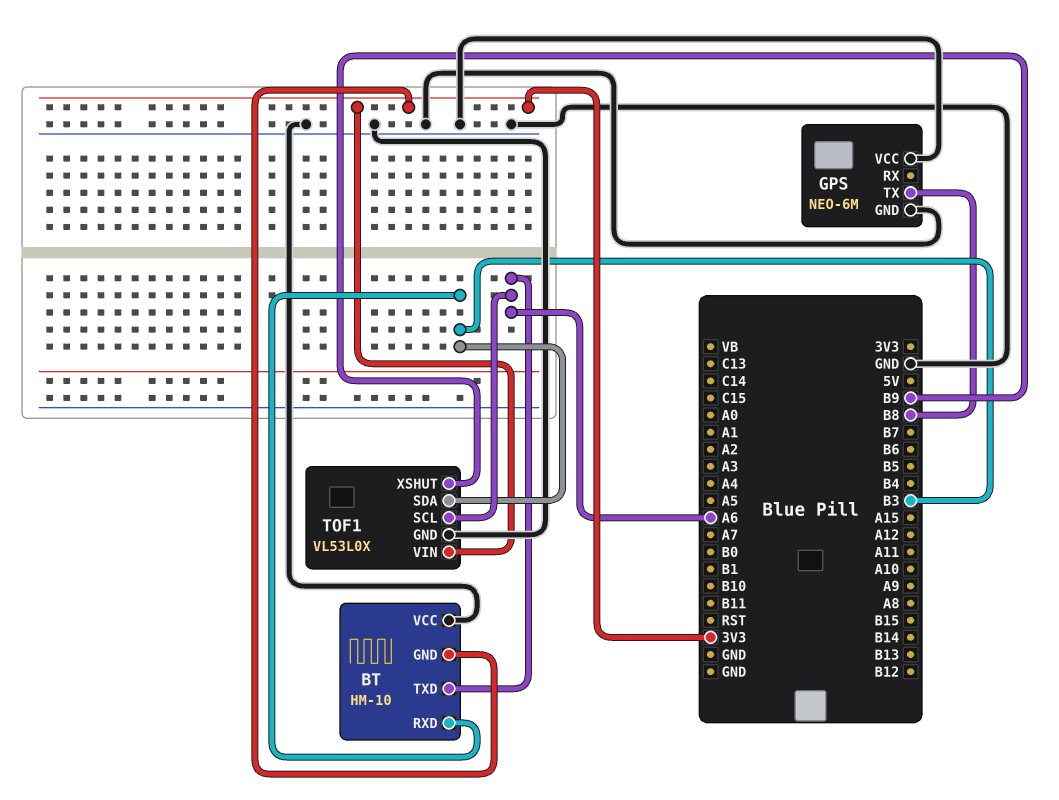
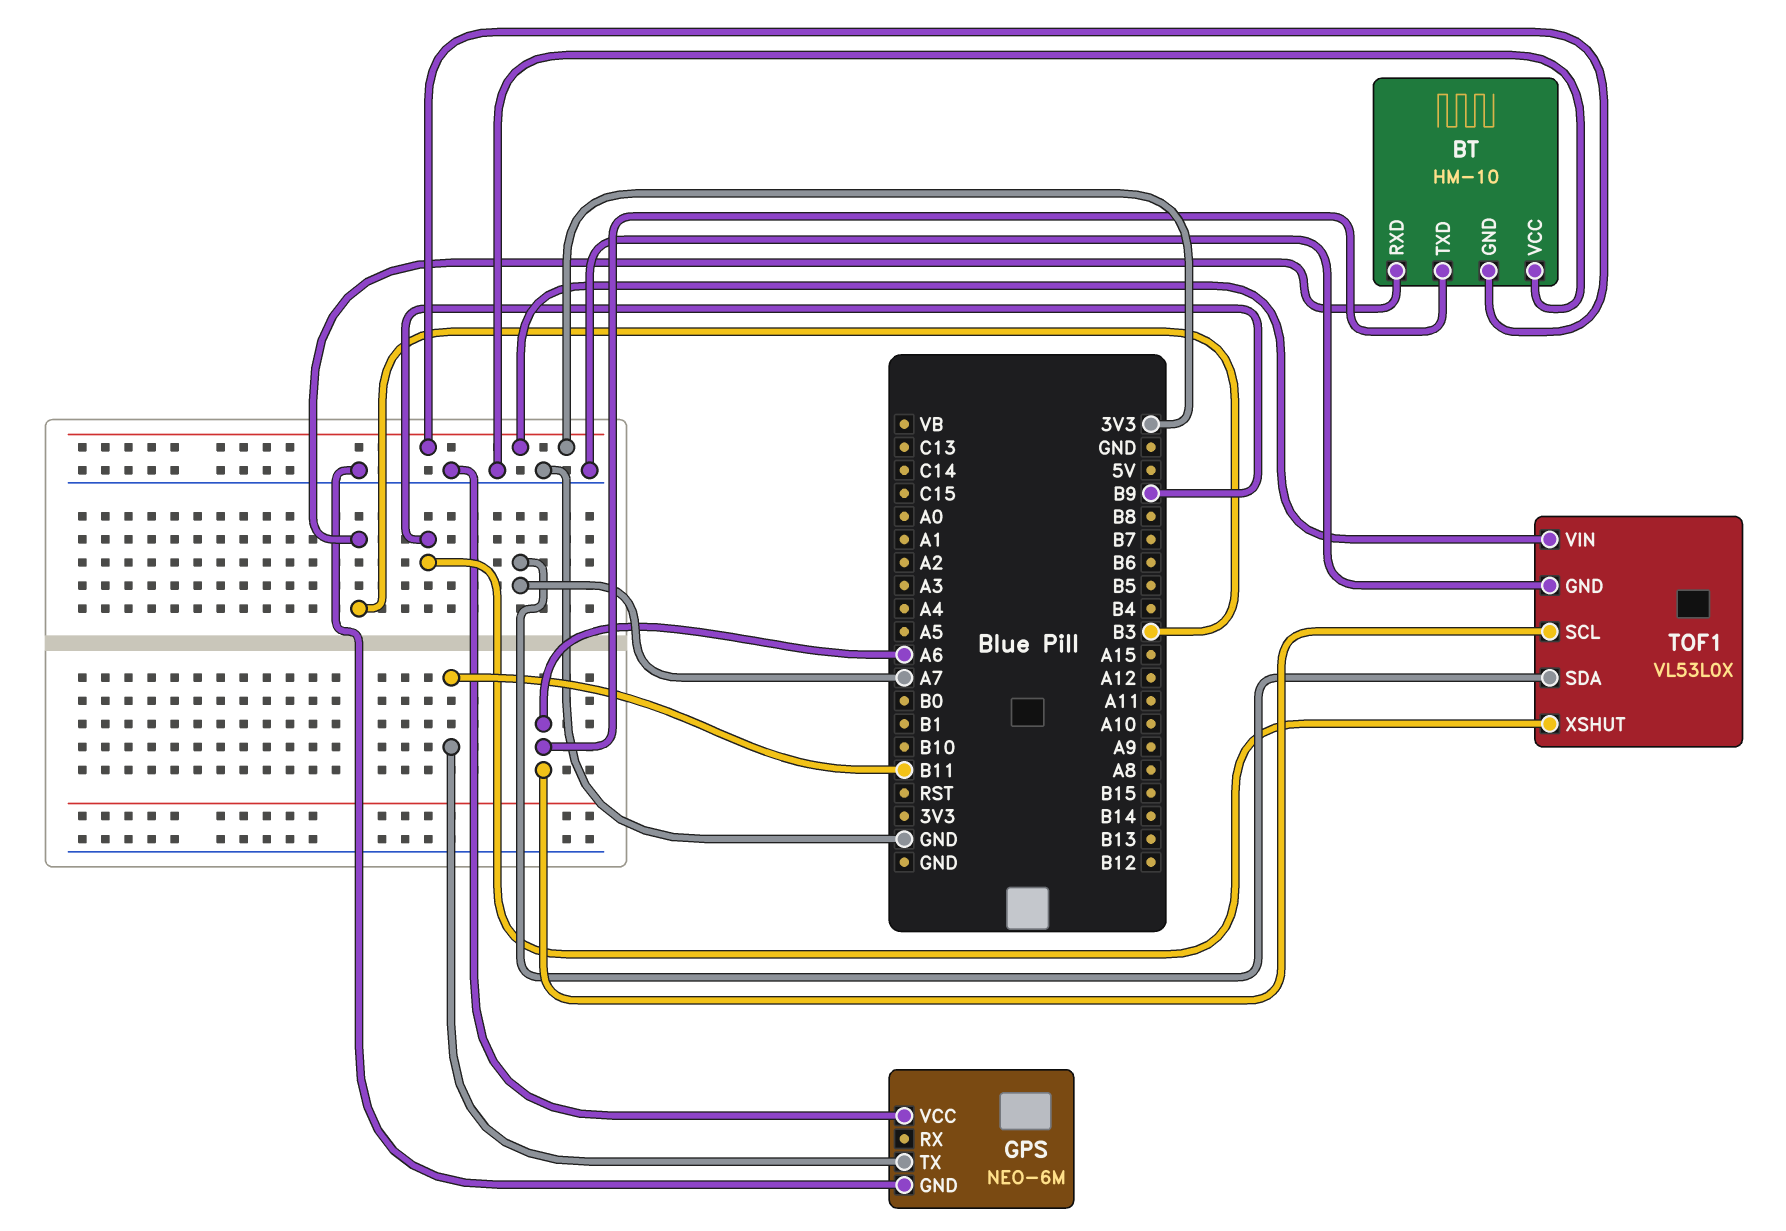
GPS pin TX: B8 -> B11
TOF1 pin SDA: B3 -> A7

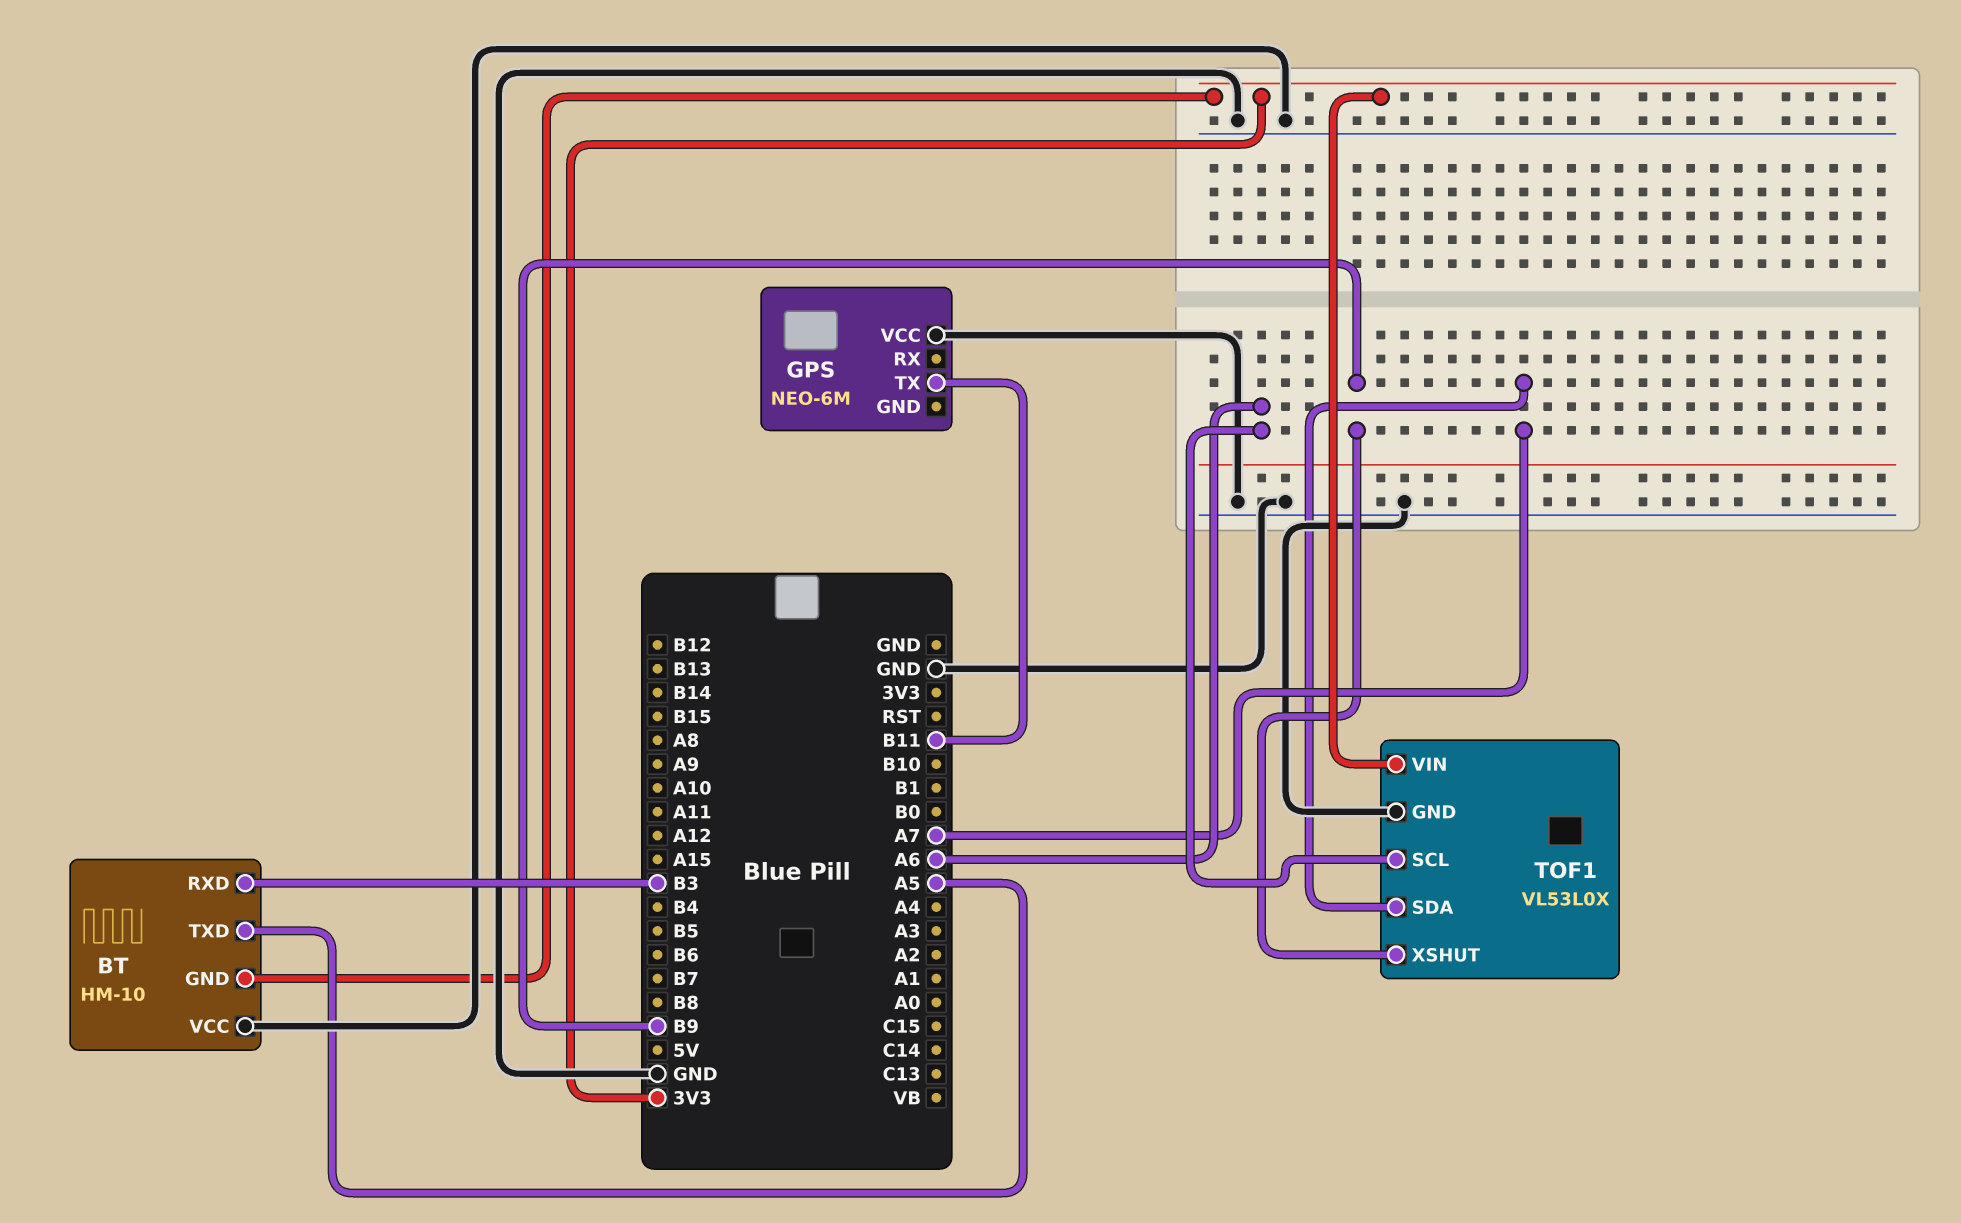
BT pin TXD: A6 -> A5
GPS pin GND: GND -> none

